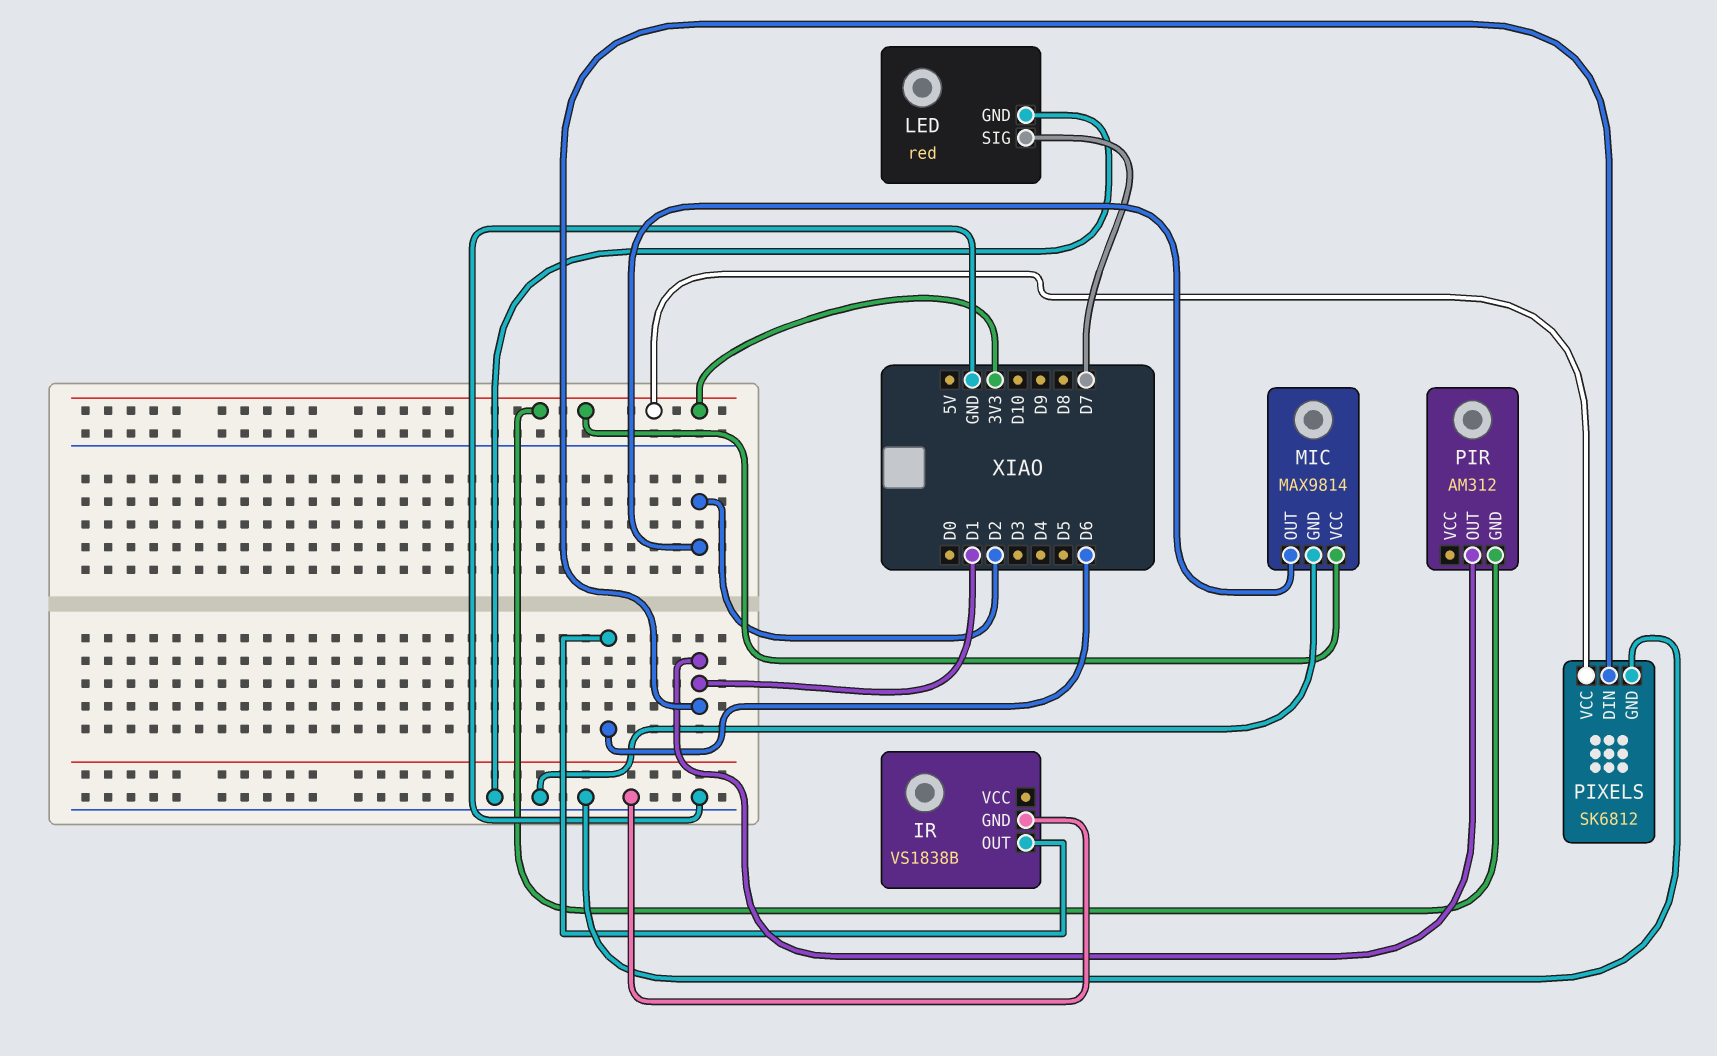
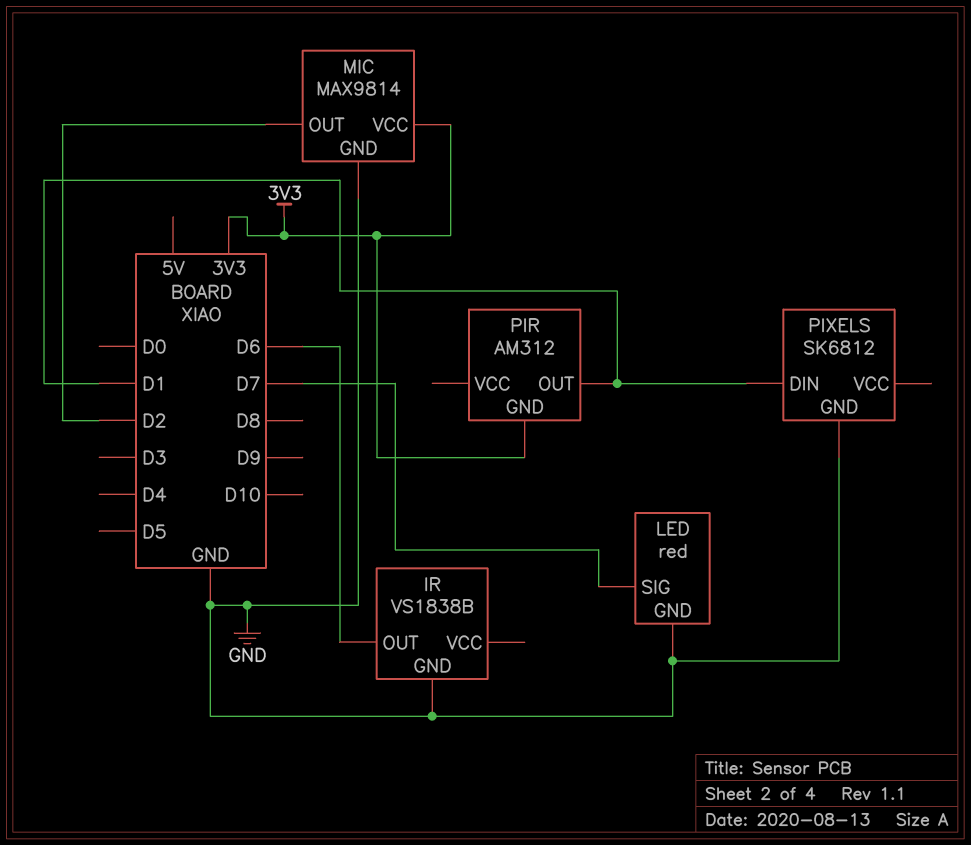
PIXELS pin VCC: 3V3 -> none

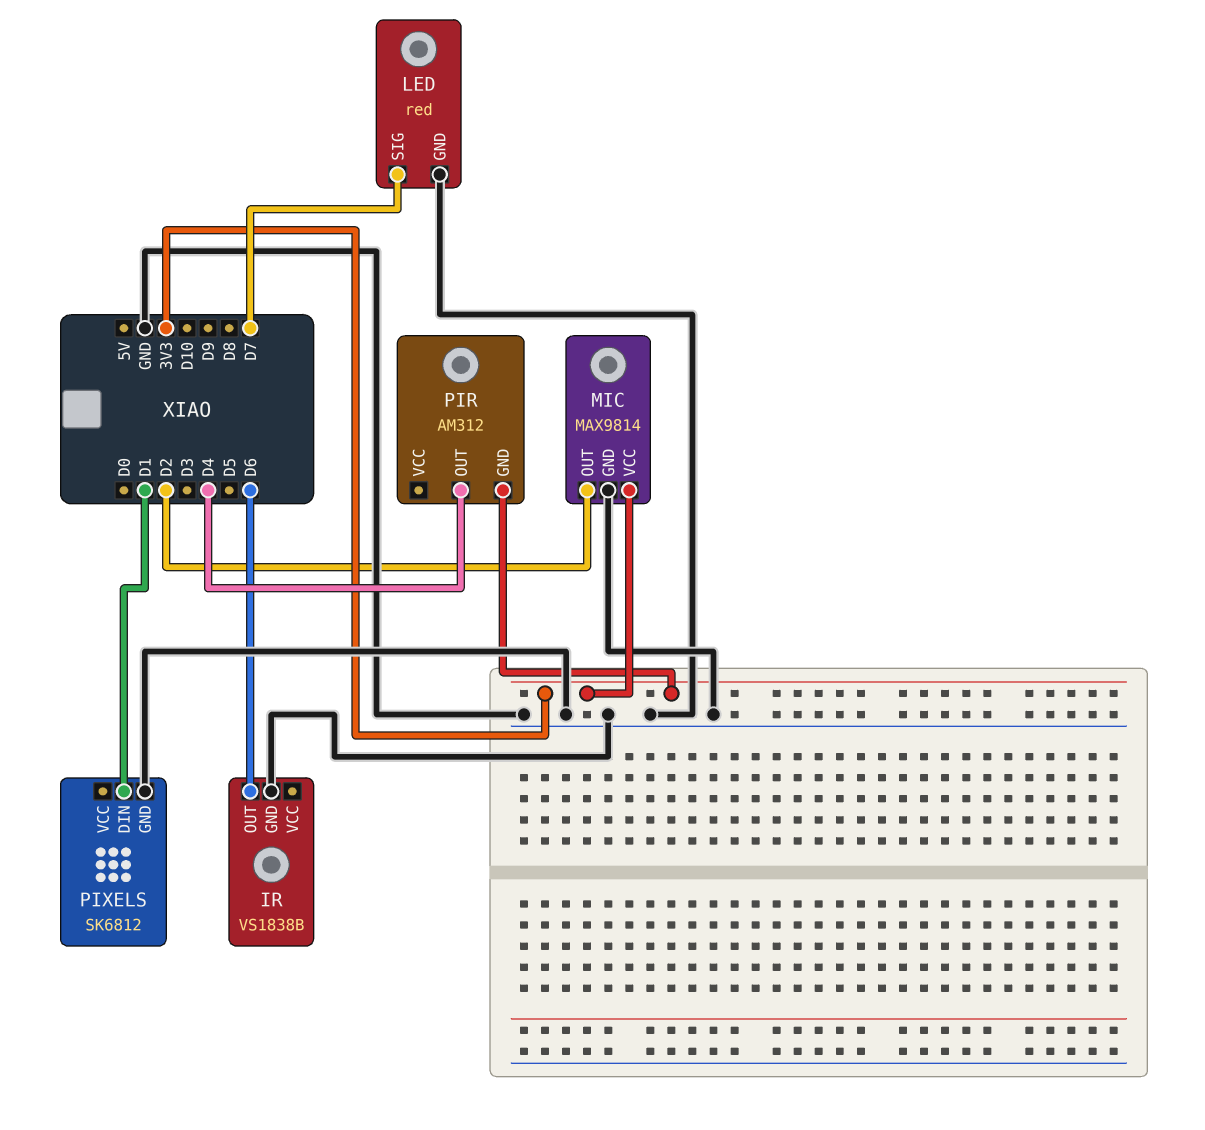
PIR pin OUT: D1 -> D4

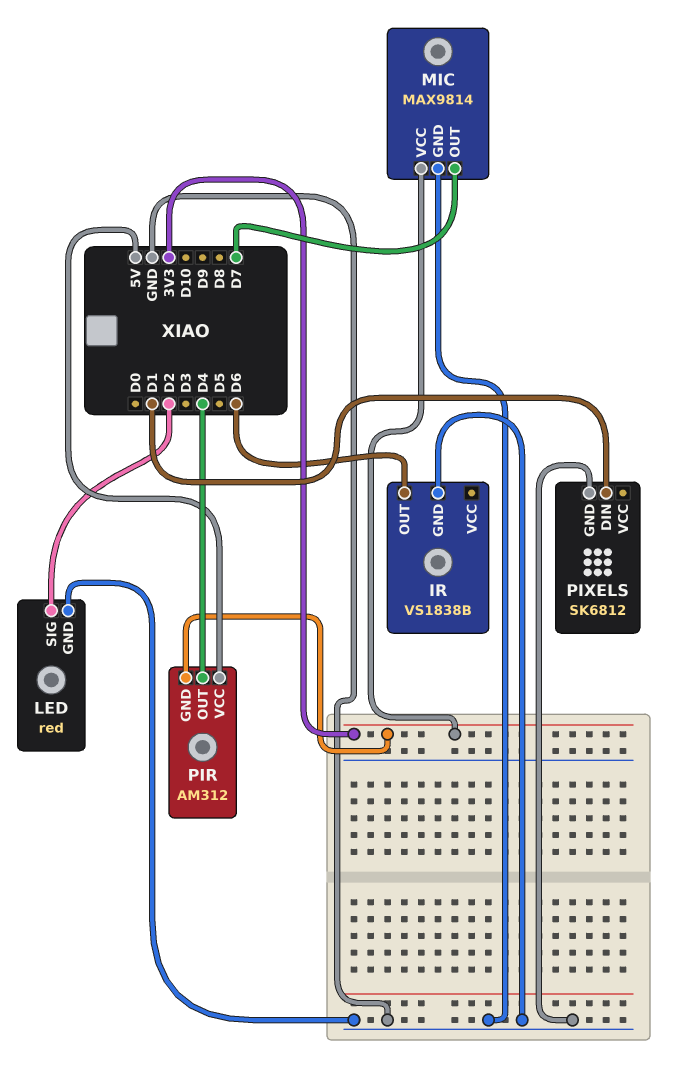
LED pin SIG: D7 -> D2
MIC pin OUT: D2 -> D7
PIR pin VCC: none -> 5V

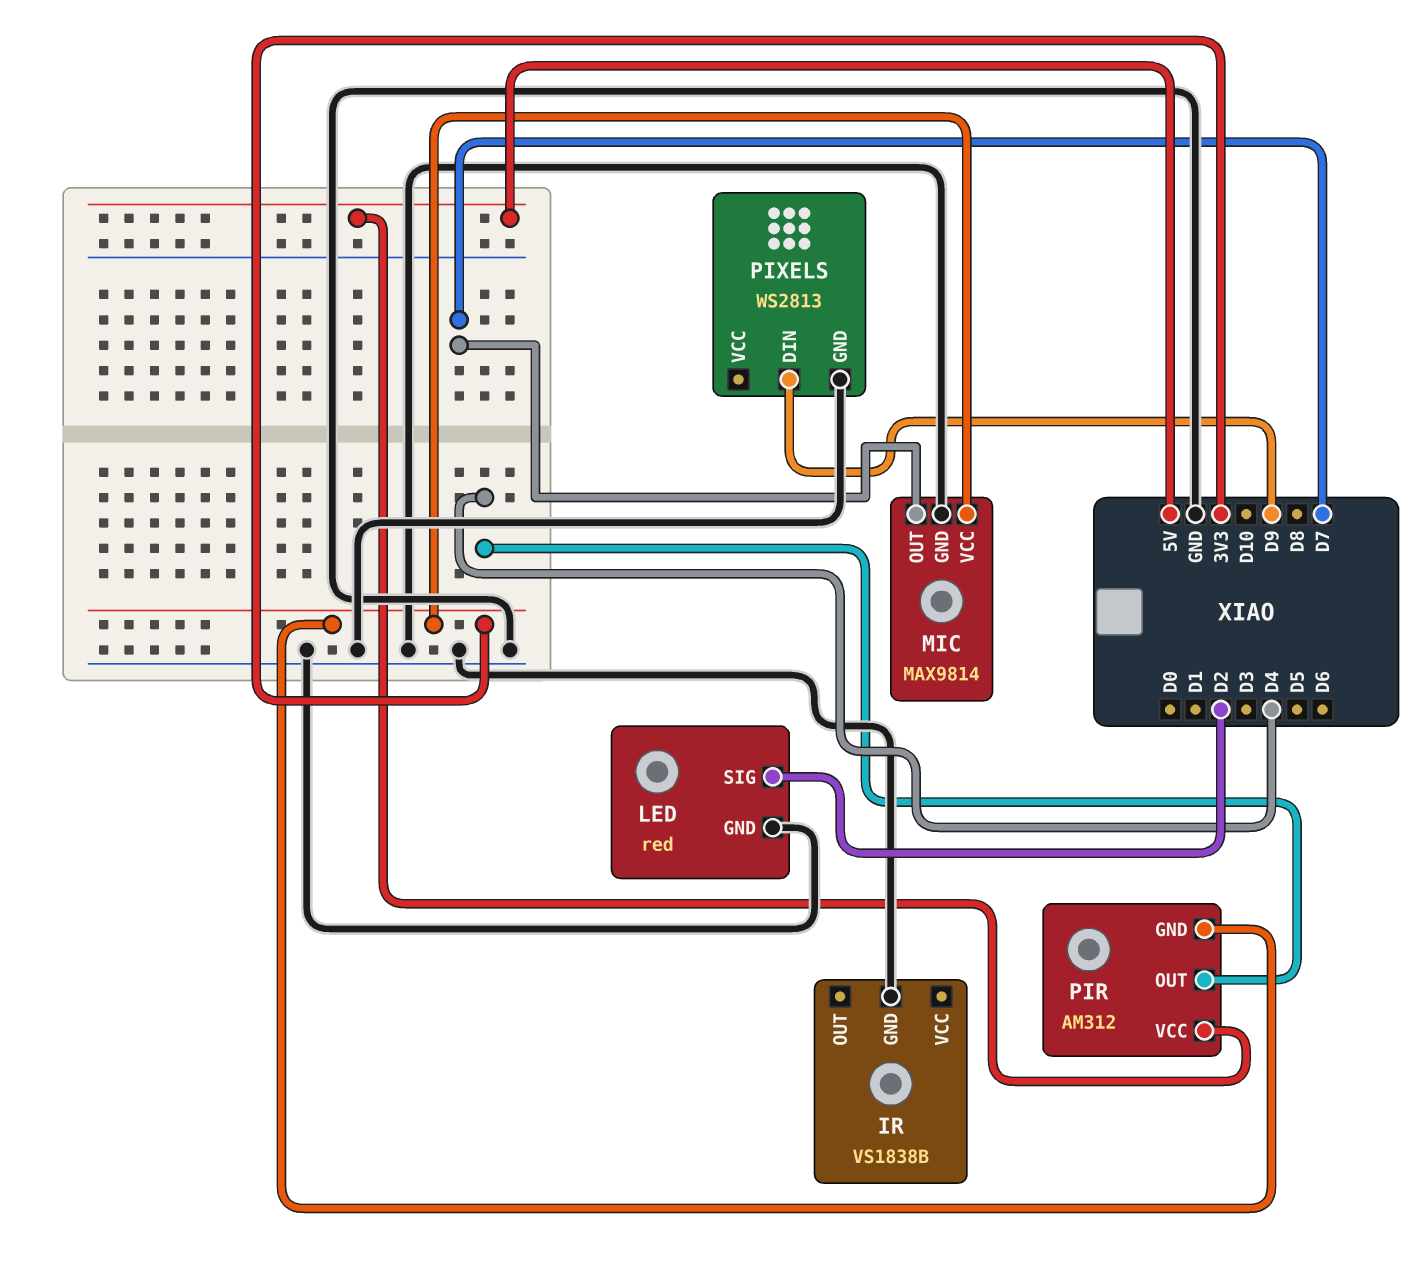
IR pin OUT: D6 -> none
PIXELS: SK6812 -> WS2813
PIXELS pin DIN: D1 -> D9

